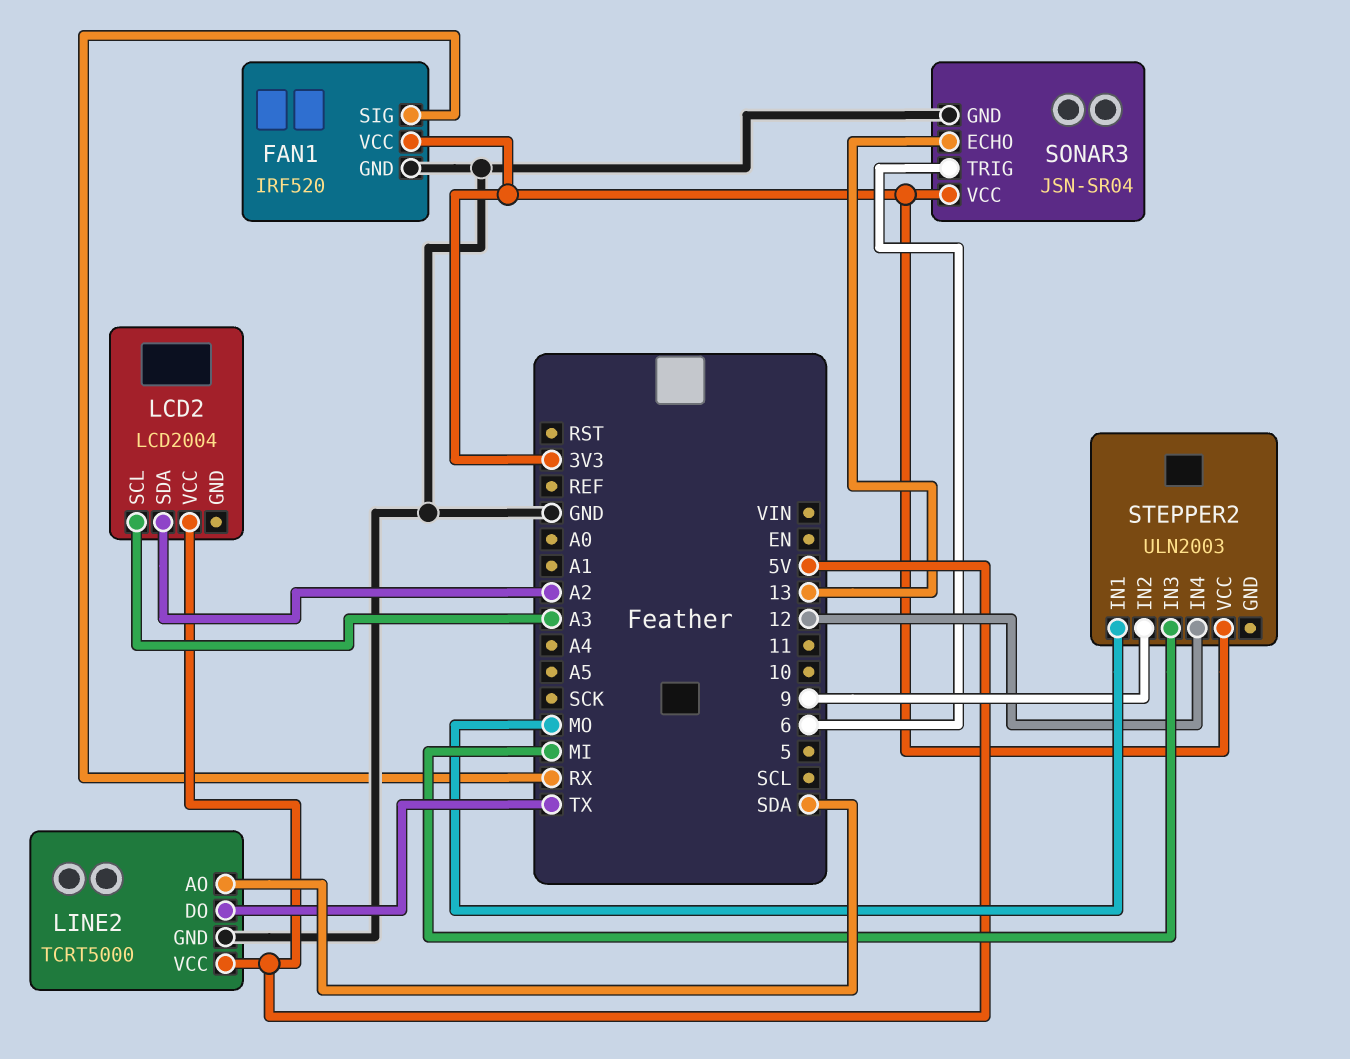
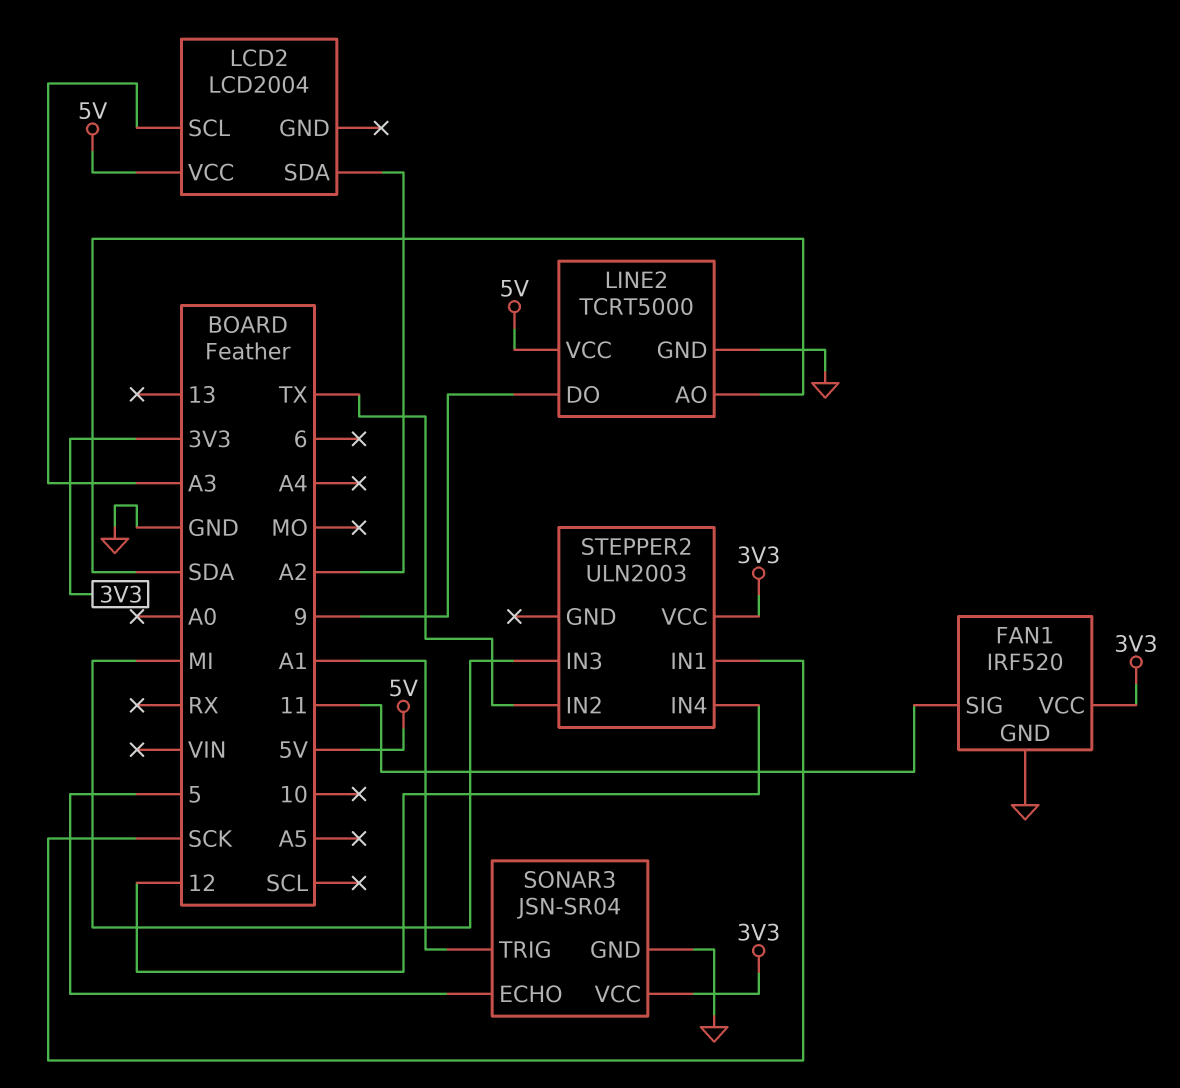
FAN1 pin SIG: RX -> 11
LINE2 pin DO: TX -> 9
SONAR3 pin ECHO: 13 -> 5
SONAR3 pin TRIG: 6 -> A1
STEPPER2 pin IN1: MO -> SCK
STEPPER2 pin IN2: 9 -> TX

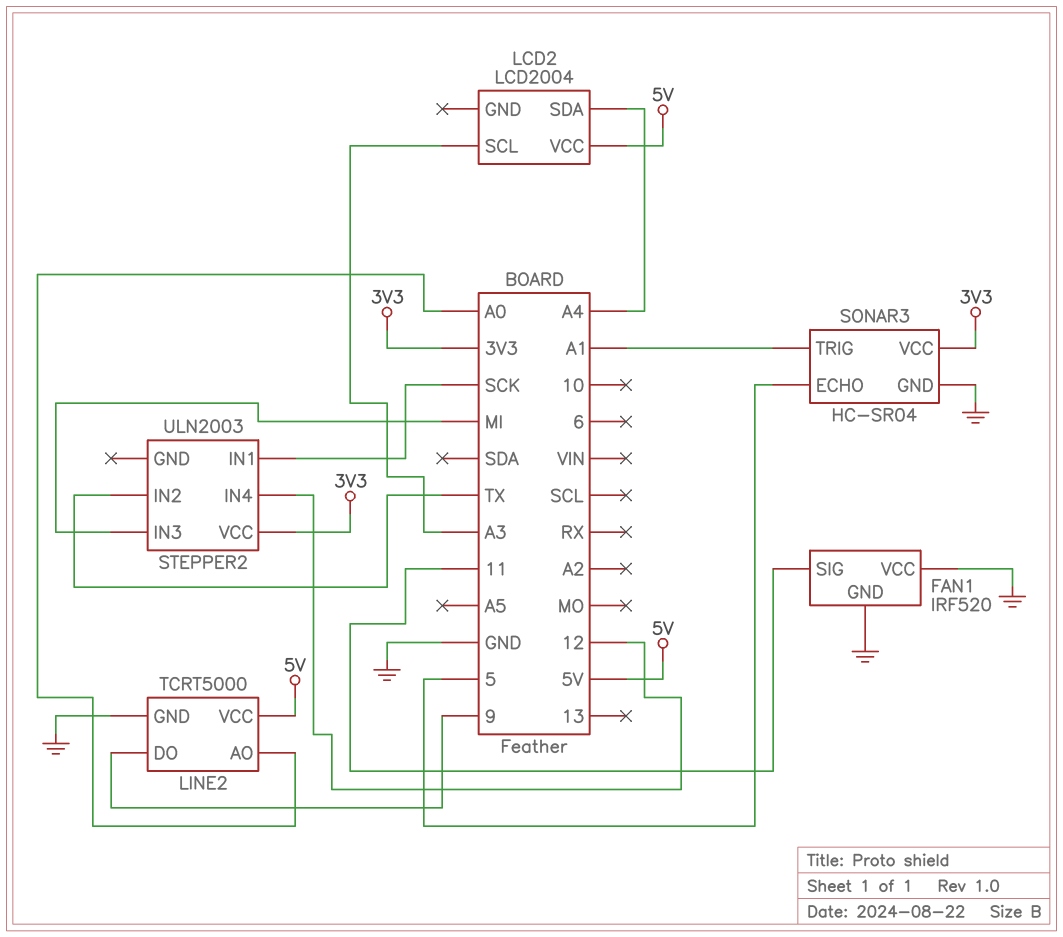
FAN1 pin VCC: 3V3 -> GND
LCD2 pin SDA: A2 -> A4
LINE2 pin AO: SDA -> A0
SONAR3: JSN-SR04 -> HC-SR04

